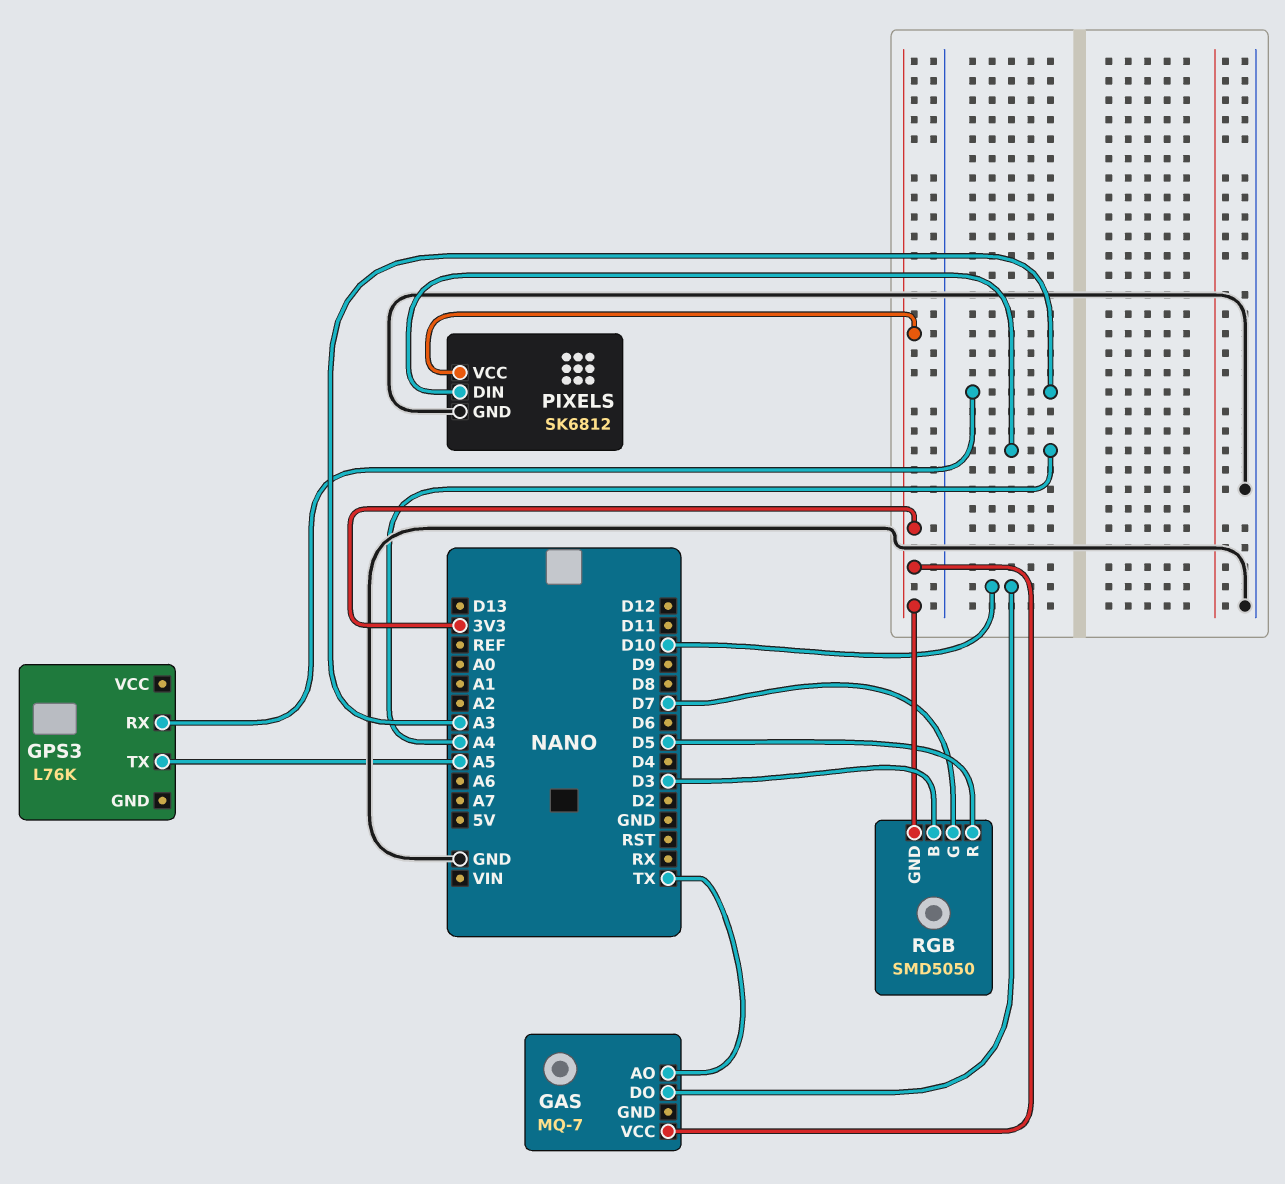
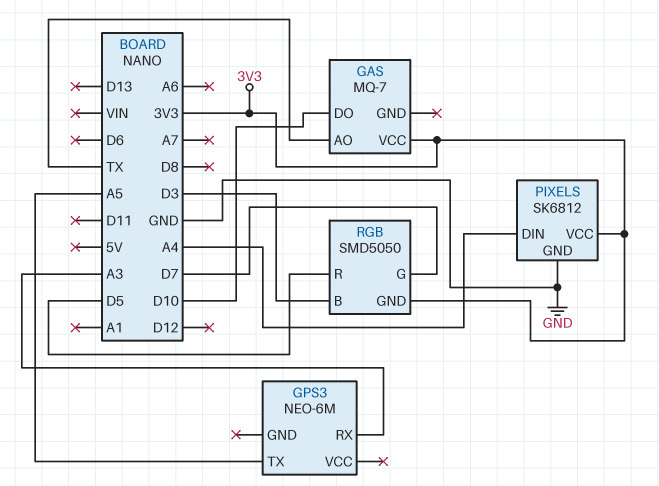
GPS3: L76K -> NEO-6M

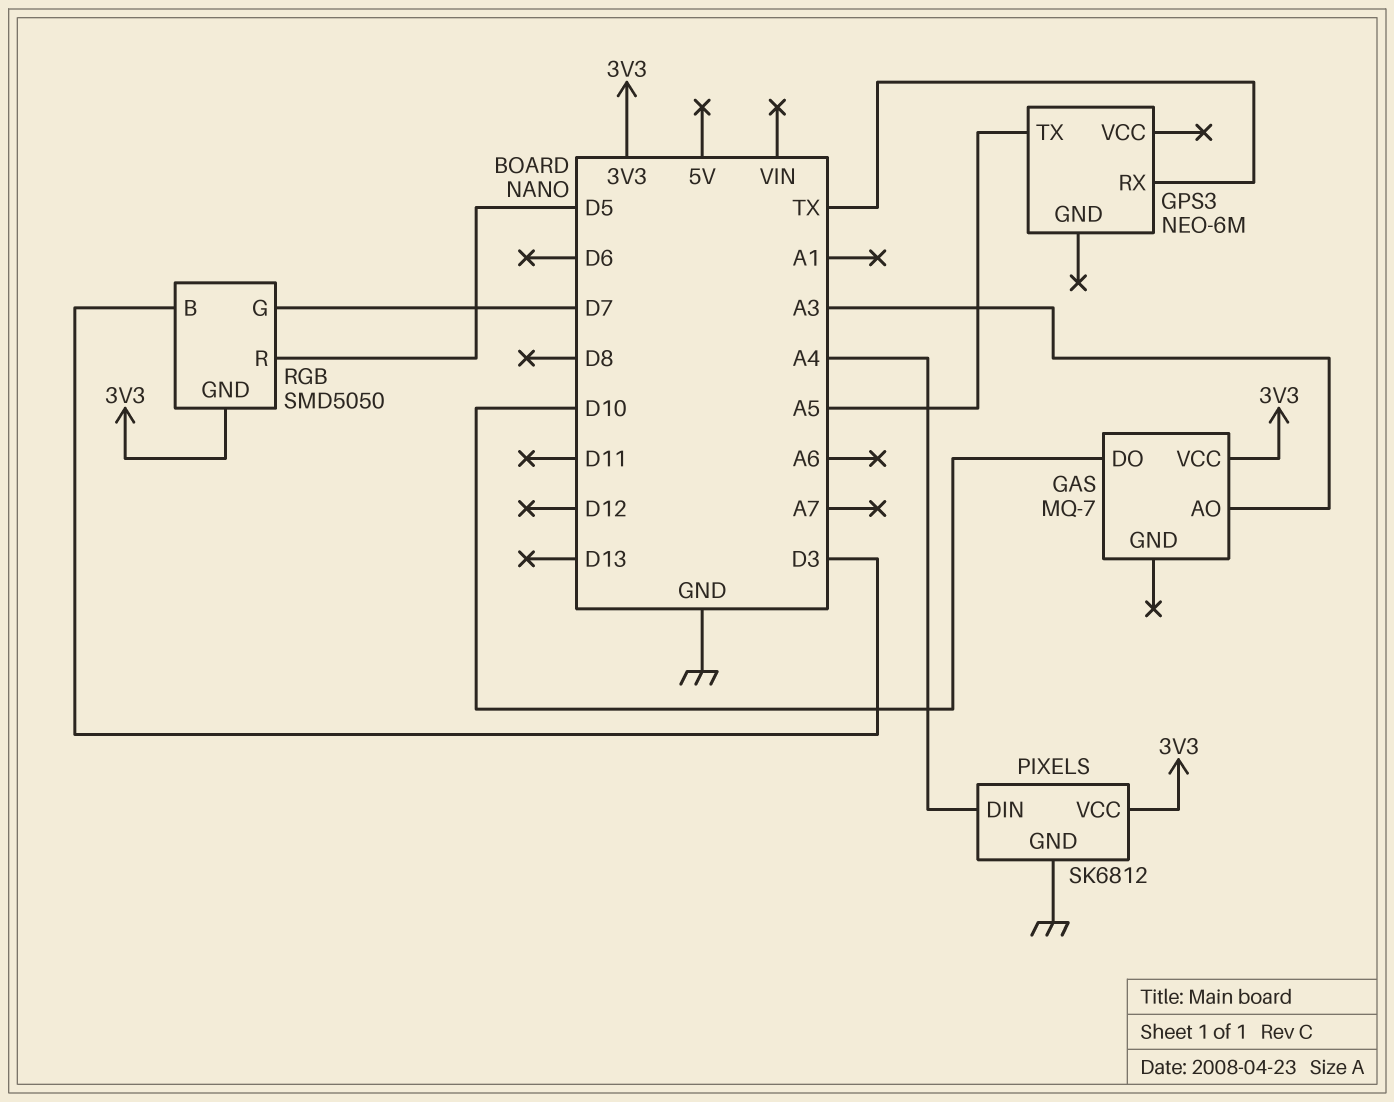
GAS pin AO: TX -> A3
GPS3 pin RX: A3 -> TX

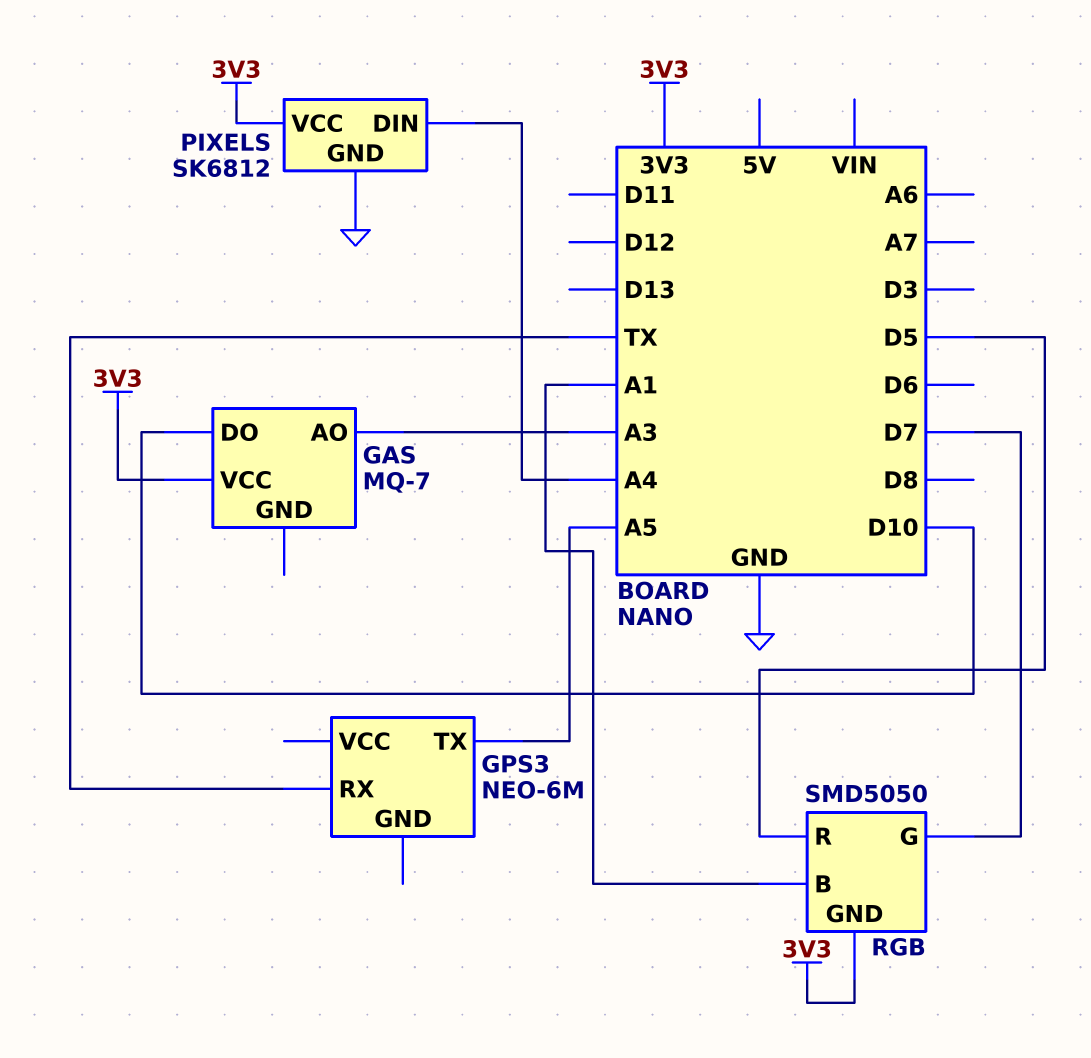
RGB pin B: D3 -> A1

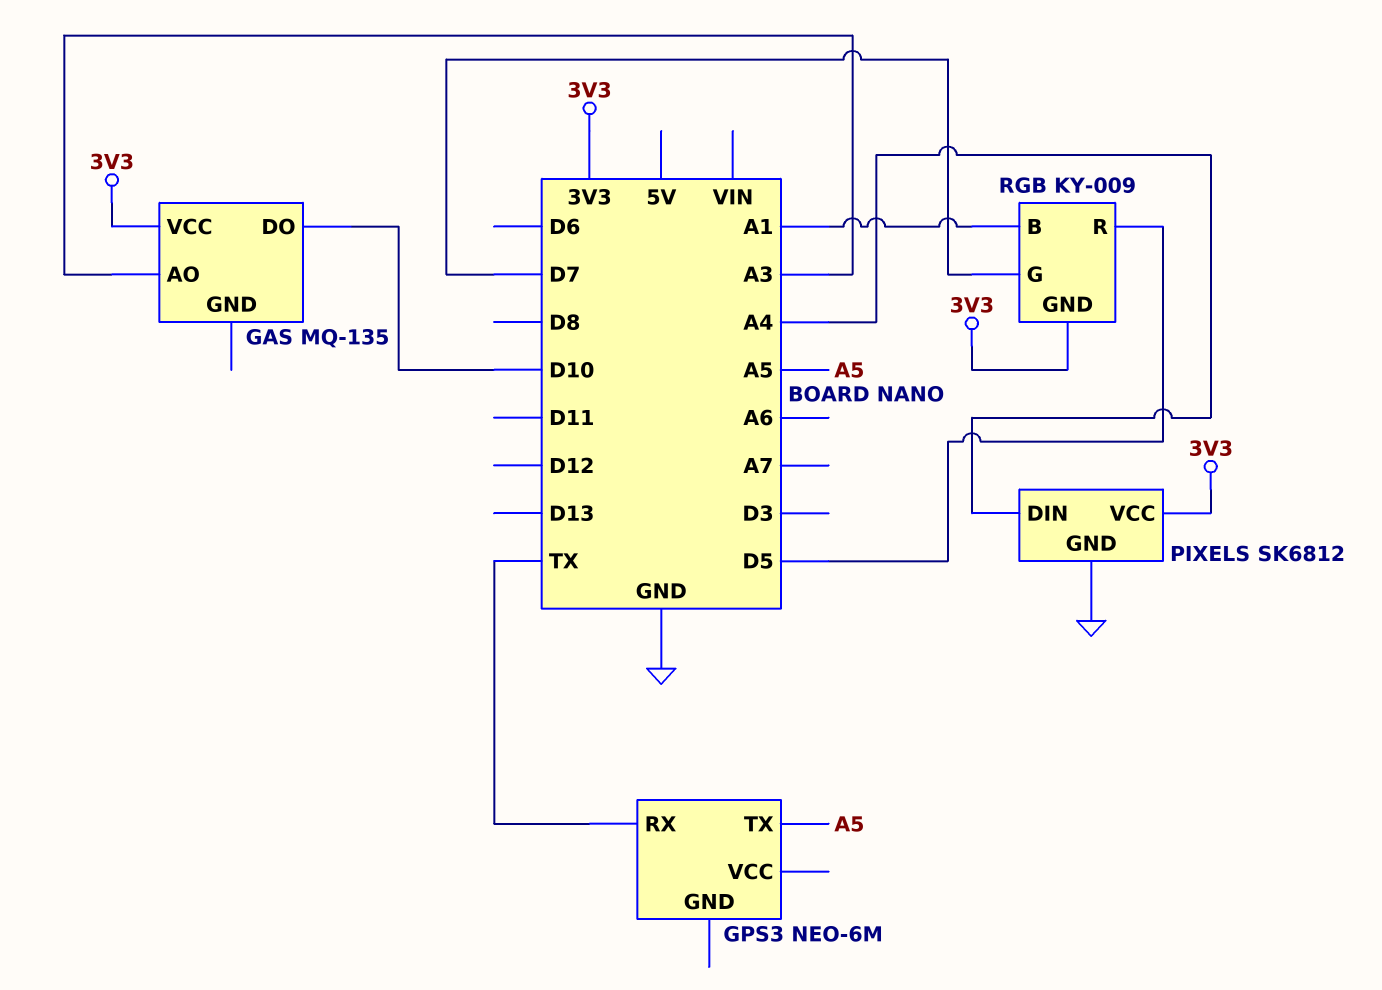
GAS: MQ-7 -> MQ-135
RGB: SMD5050 -> KY-009

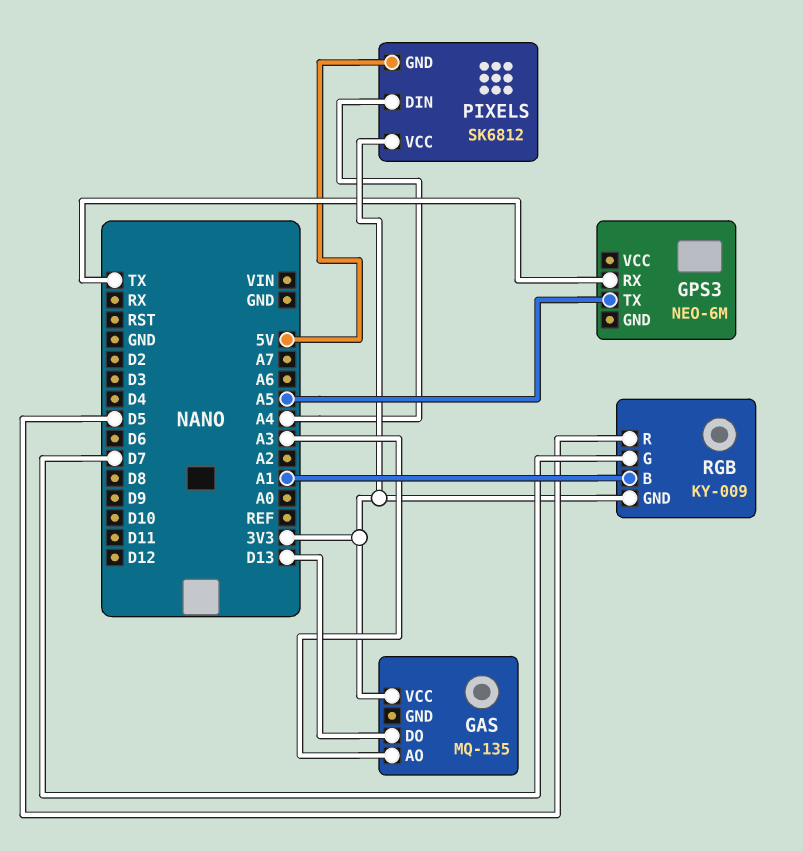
GAS pin DO: D10 -> D13
PIXELS pin GND: GND -> 5V

